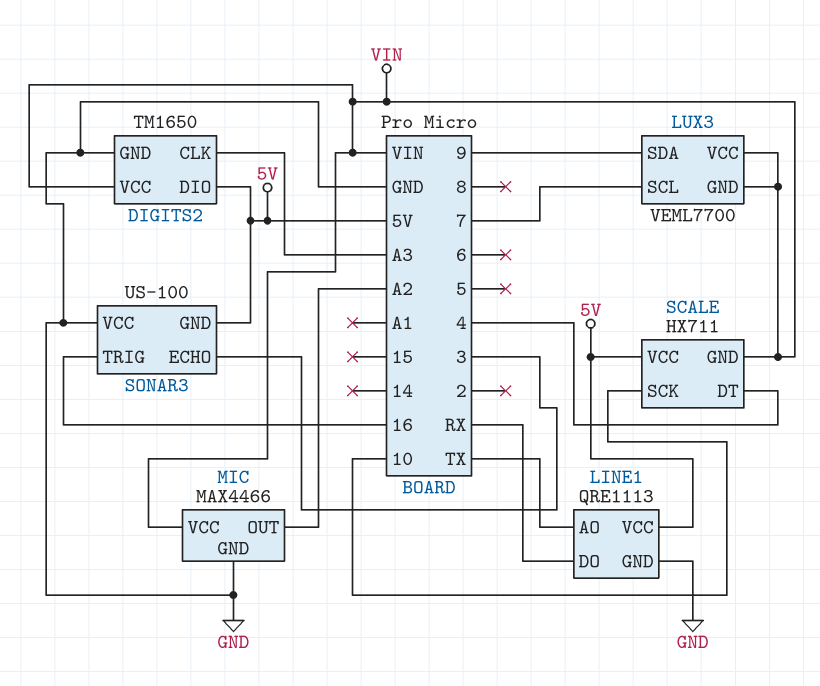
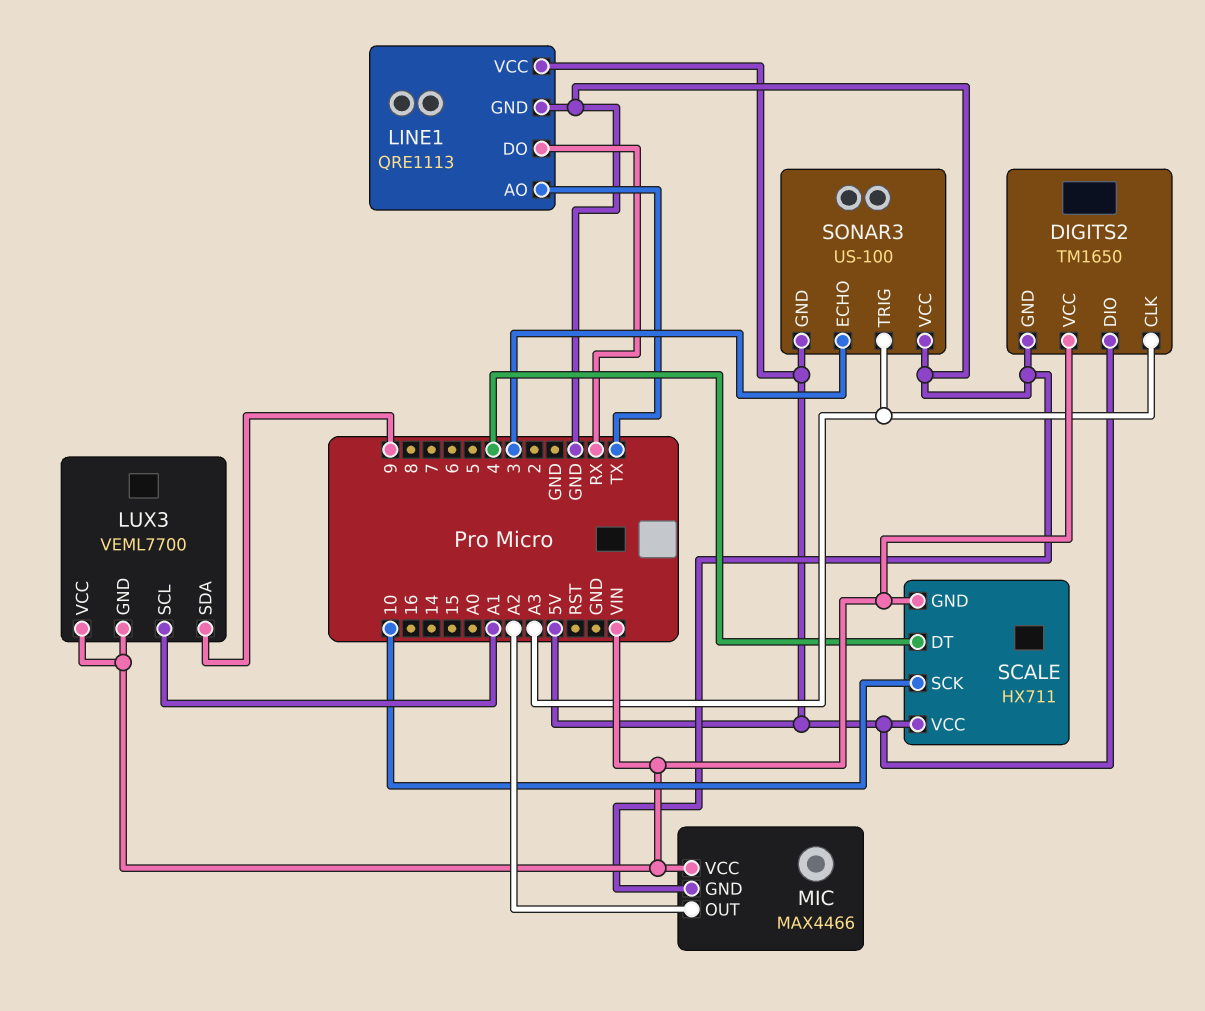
LUX3 pin SCL: 7 -> A1
SONAR3 pin TRIG: 16 -> A3

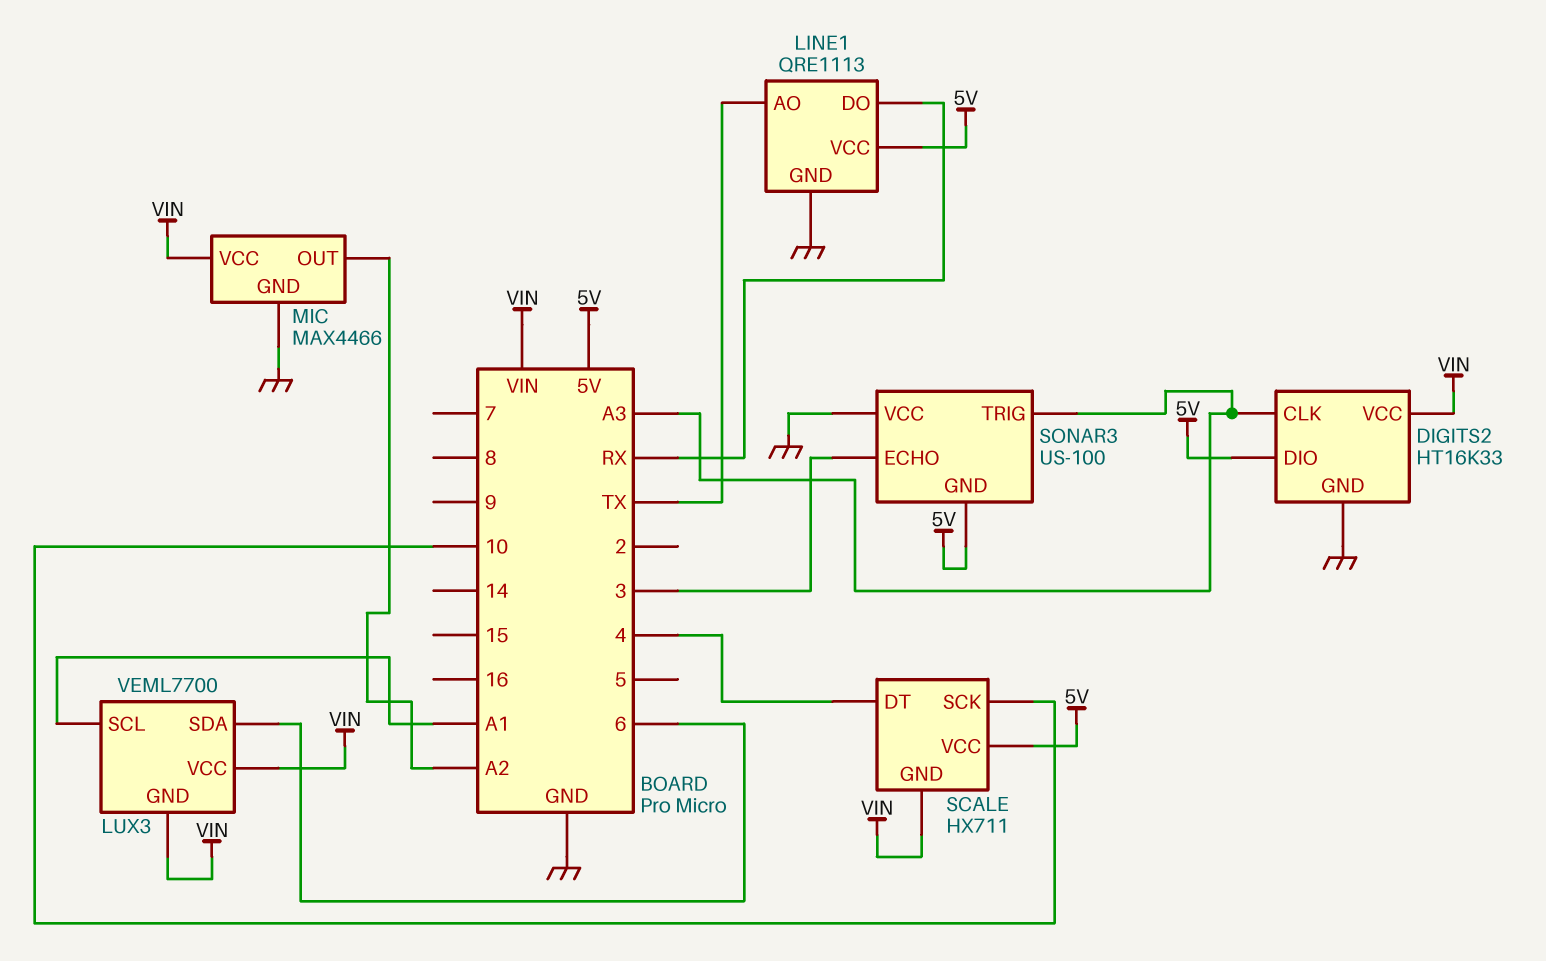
DIGITS2: TM1650 -> HT16K33
LUX3 pin SDA: 9 -> 6

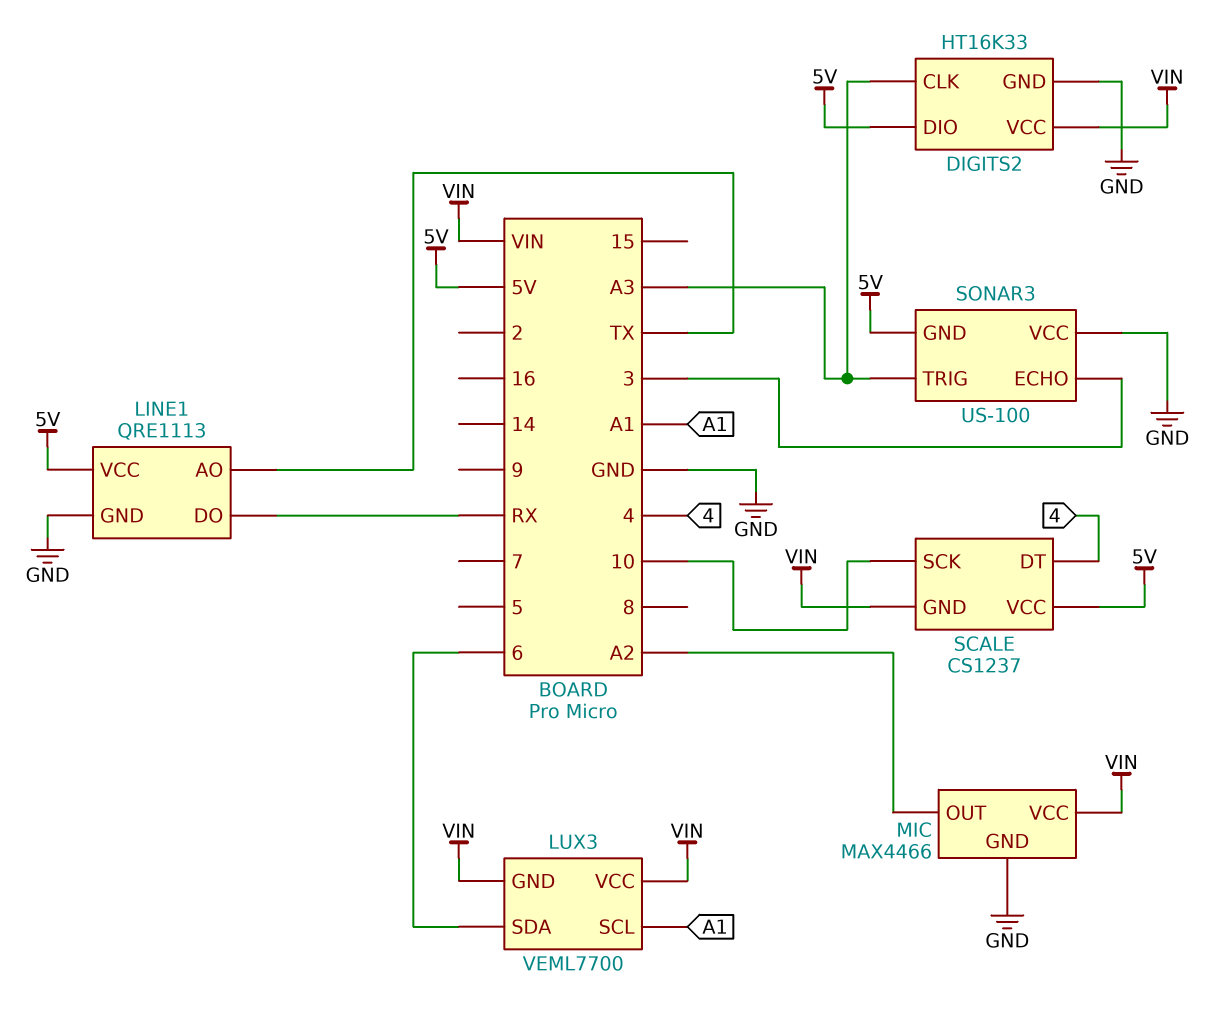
SCALE: HX711 -> CS1237

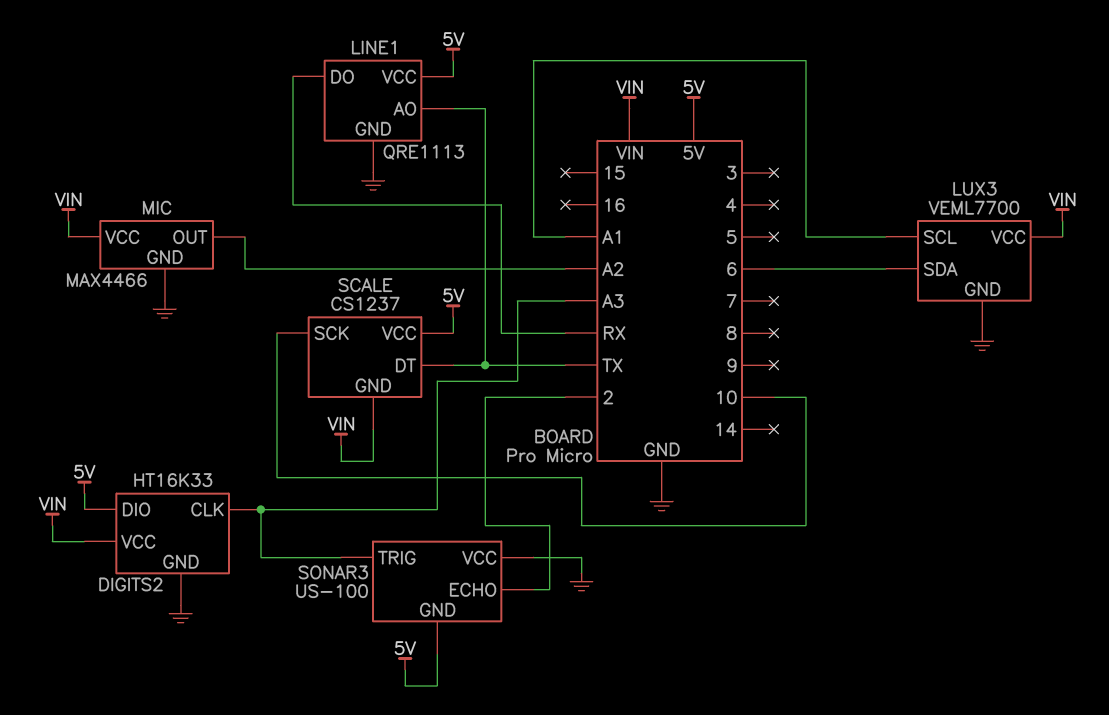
LUX3 pin GND: VIN -> GND
SCALE pin DT: 4 -> TX
SONAR3 pin ECHO: 3 -> 2

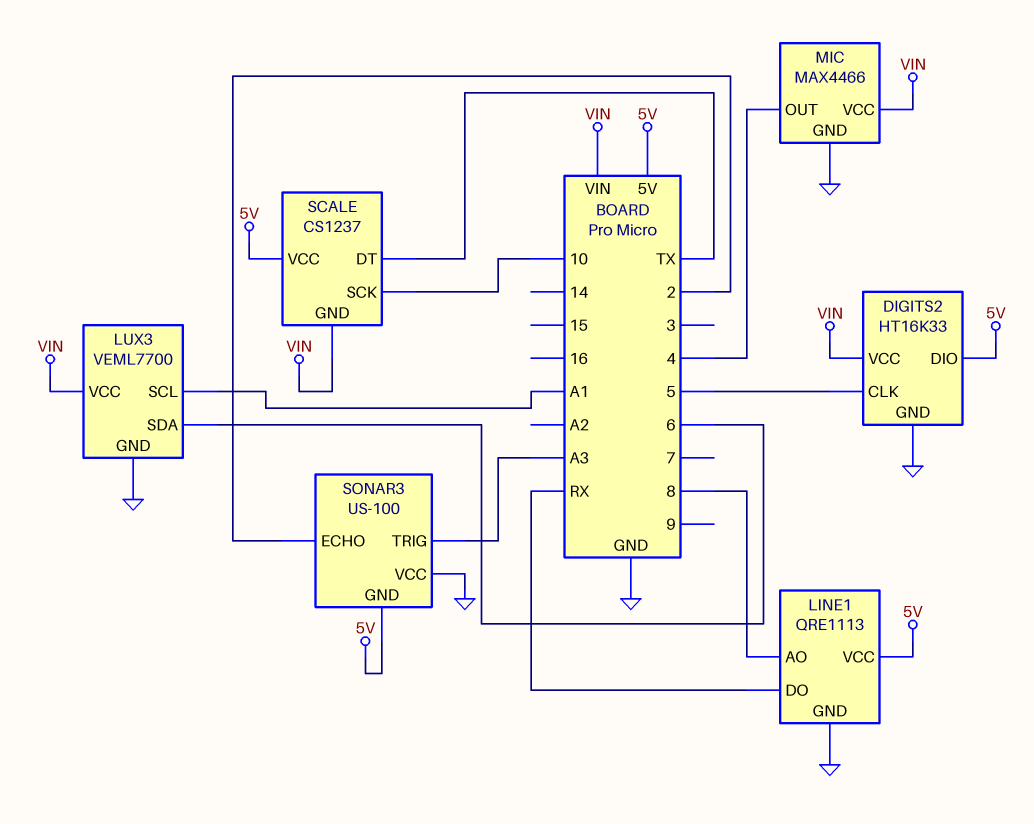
DIGITS2 pin CLK: A3 -> 5
LINE1 pin AO: TX -> 8
MIC pin OUT: A2 -> 4

